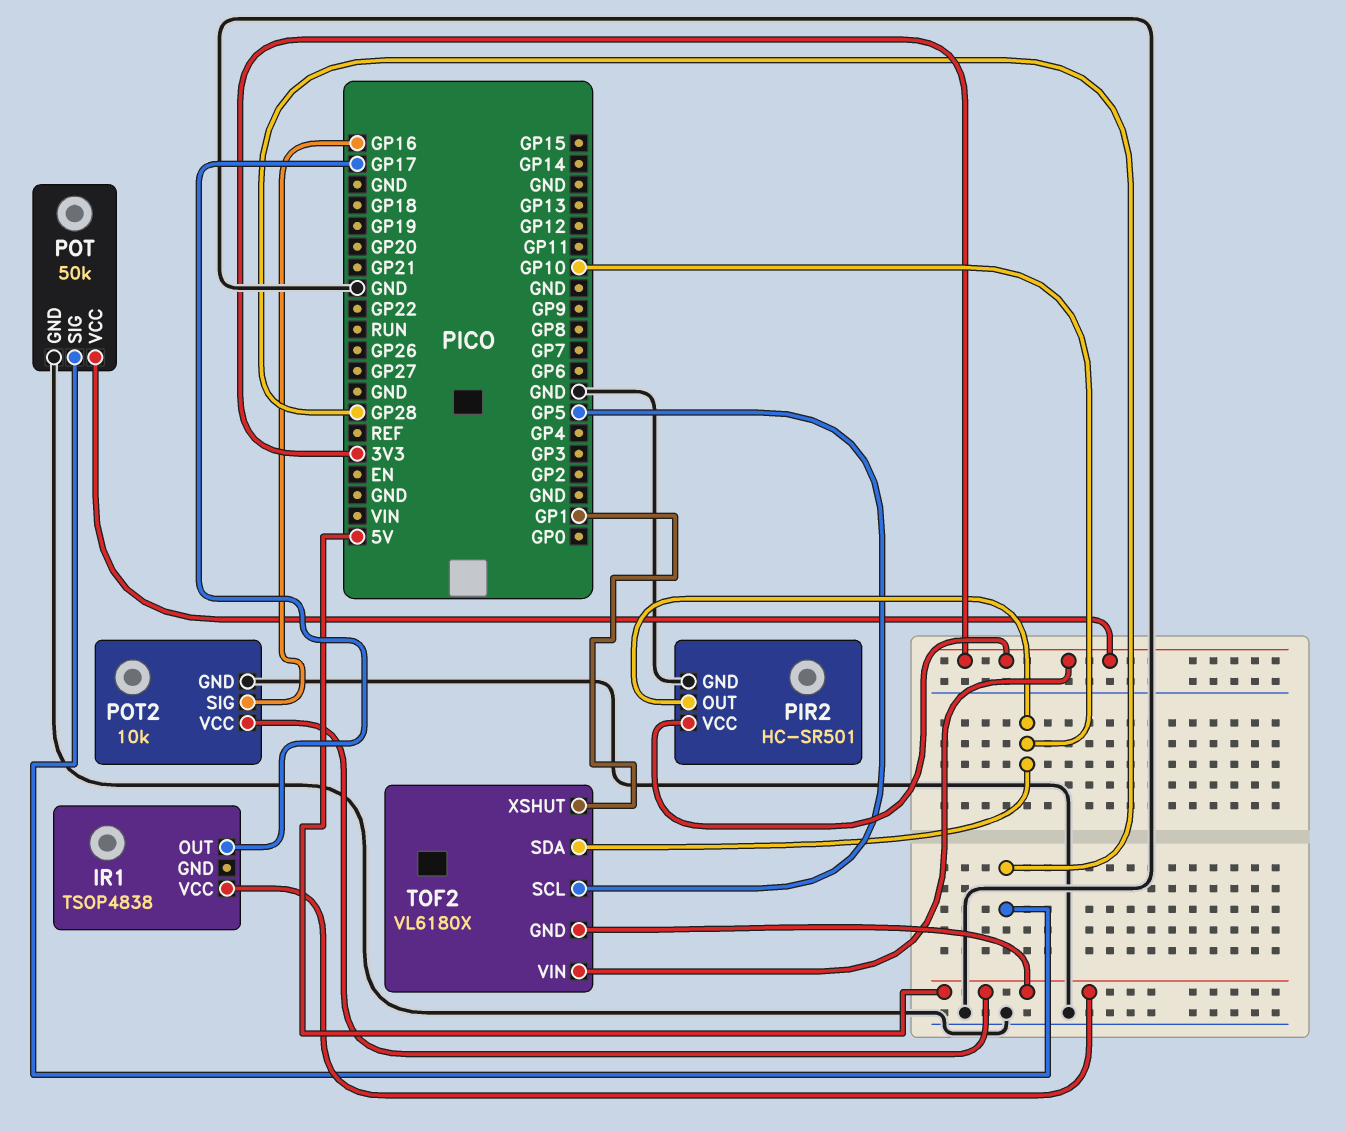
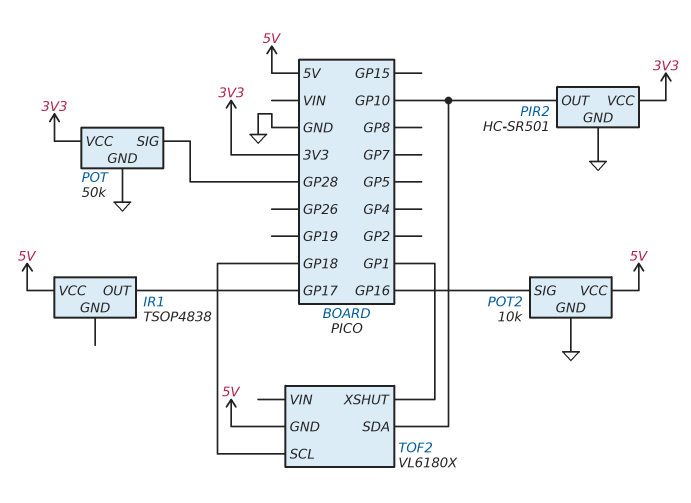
TOF2 pin SCL: GP5 -> GP18
TOF2 pin VIN: 3V3 -> none

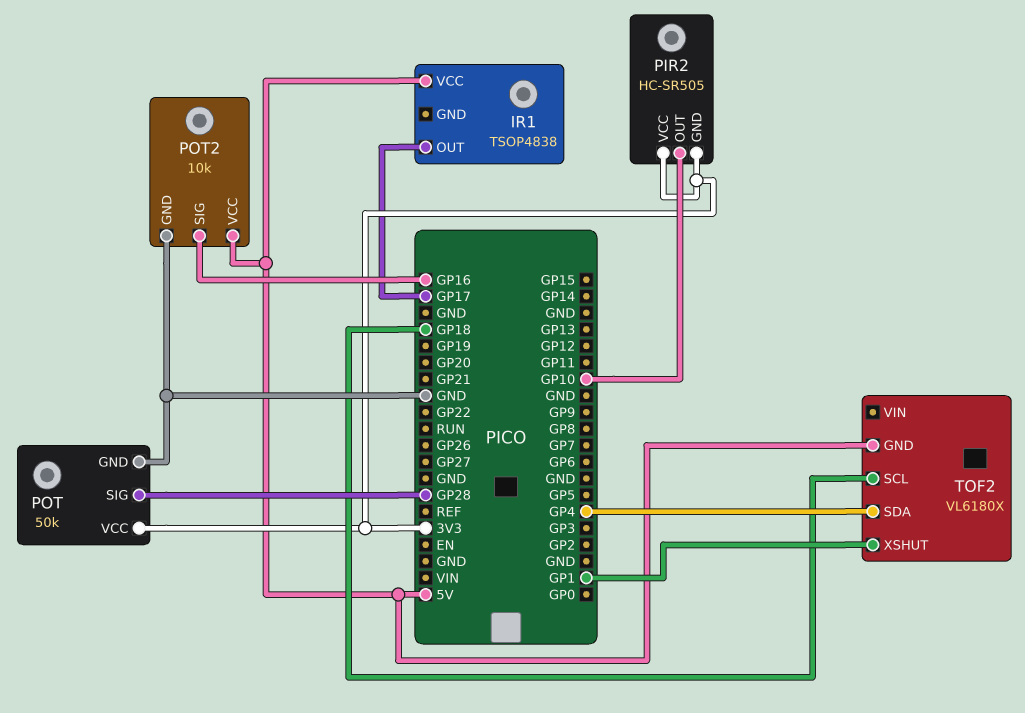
PIR2: HC-SR501 -> HC-SR505
PIR2 pin GND: GND -> 3V3
TOF2 pin SDA: GP10 -> GP4

